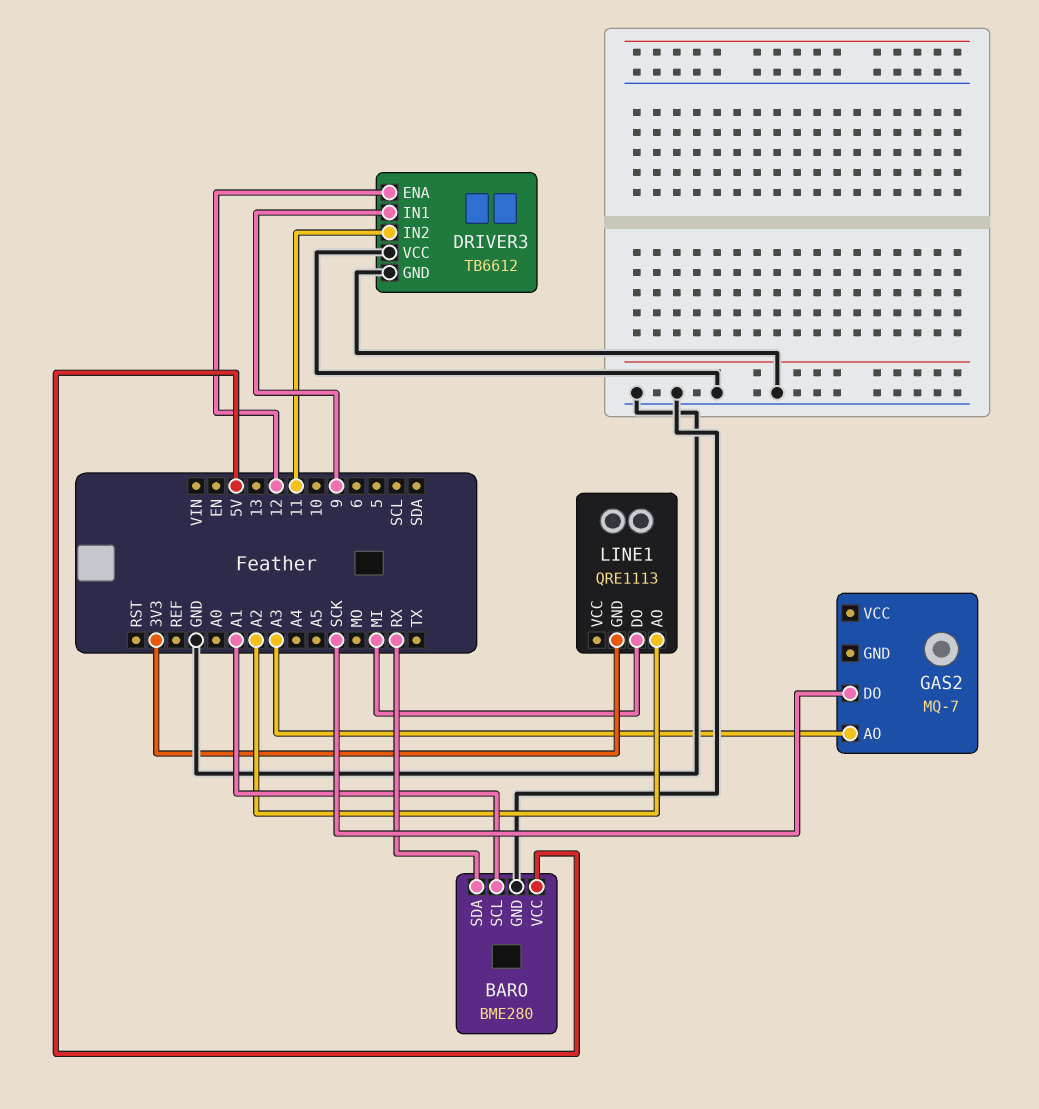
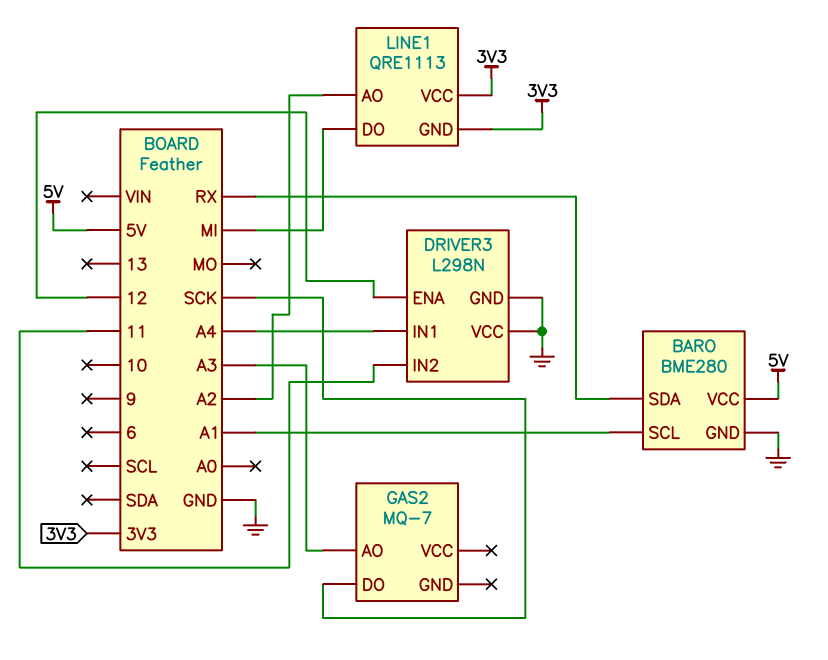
DRIVER3: TB6612 -> L298N
DRIVER3 pin IN1: 9 -> A4
LINE1 pin VCC: none -> 3V3

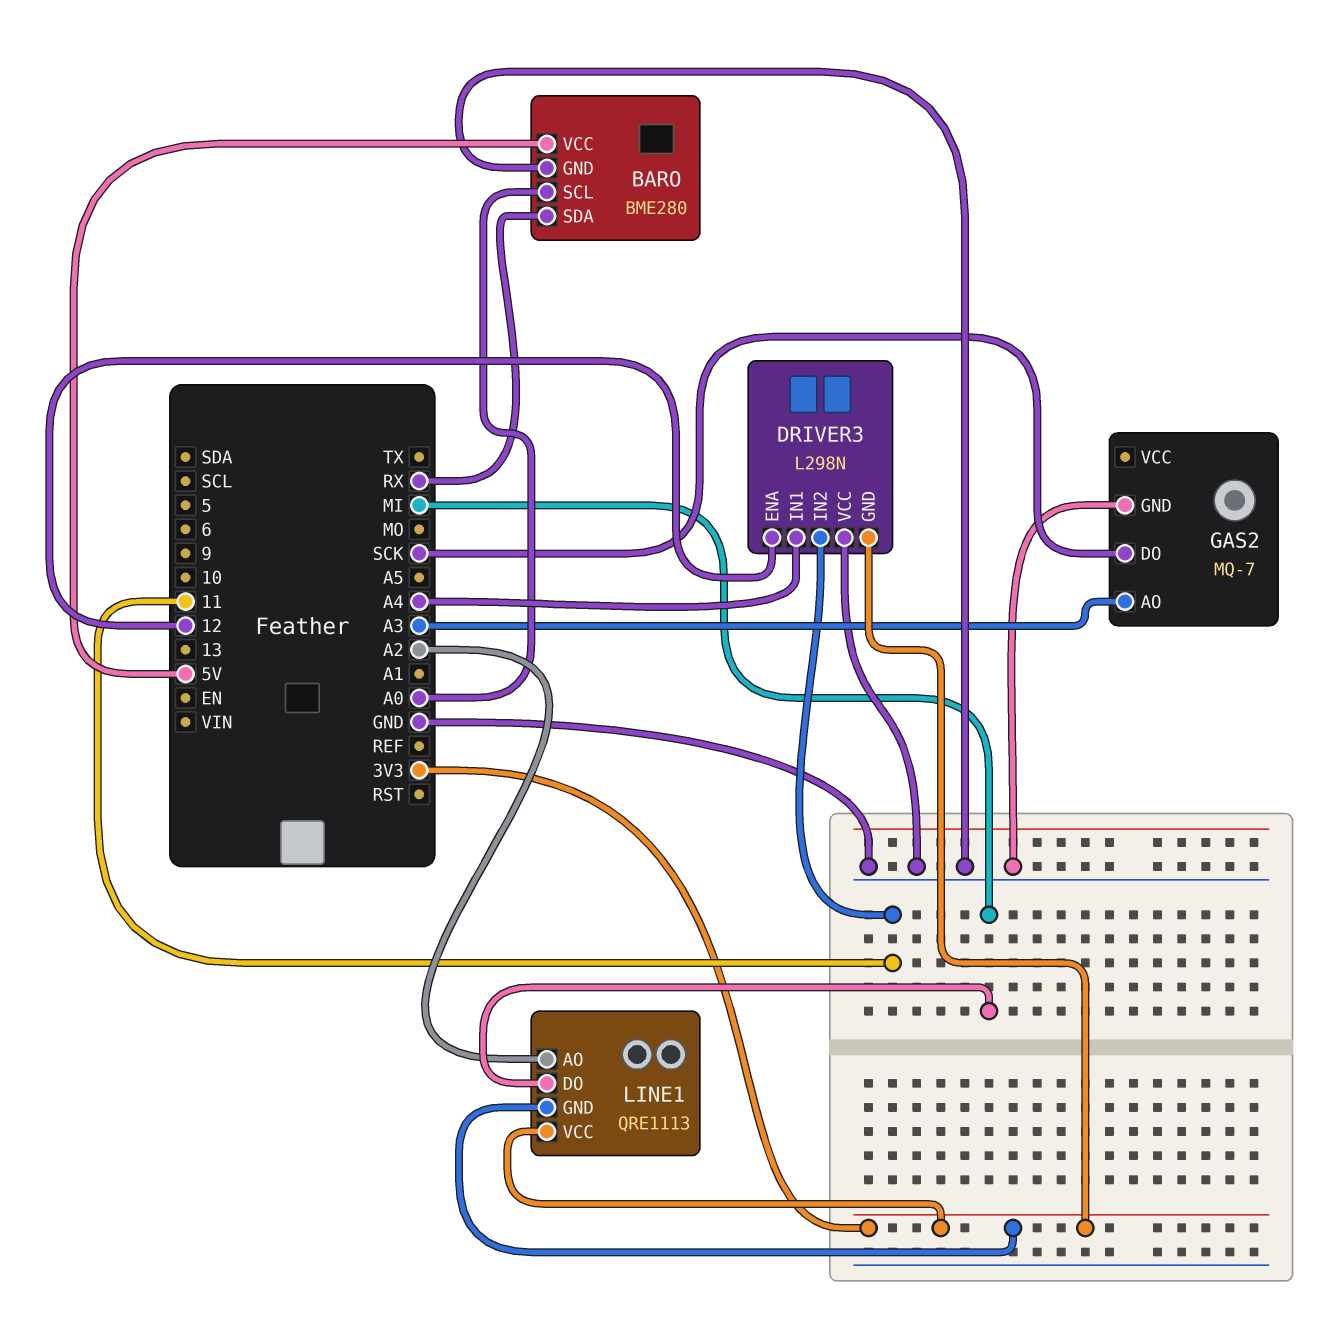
BARO pin SCL: A1 -> A0
DRIVER3 pin GND: GND -> 3V3
GAS2 pin GND: none -> GND

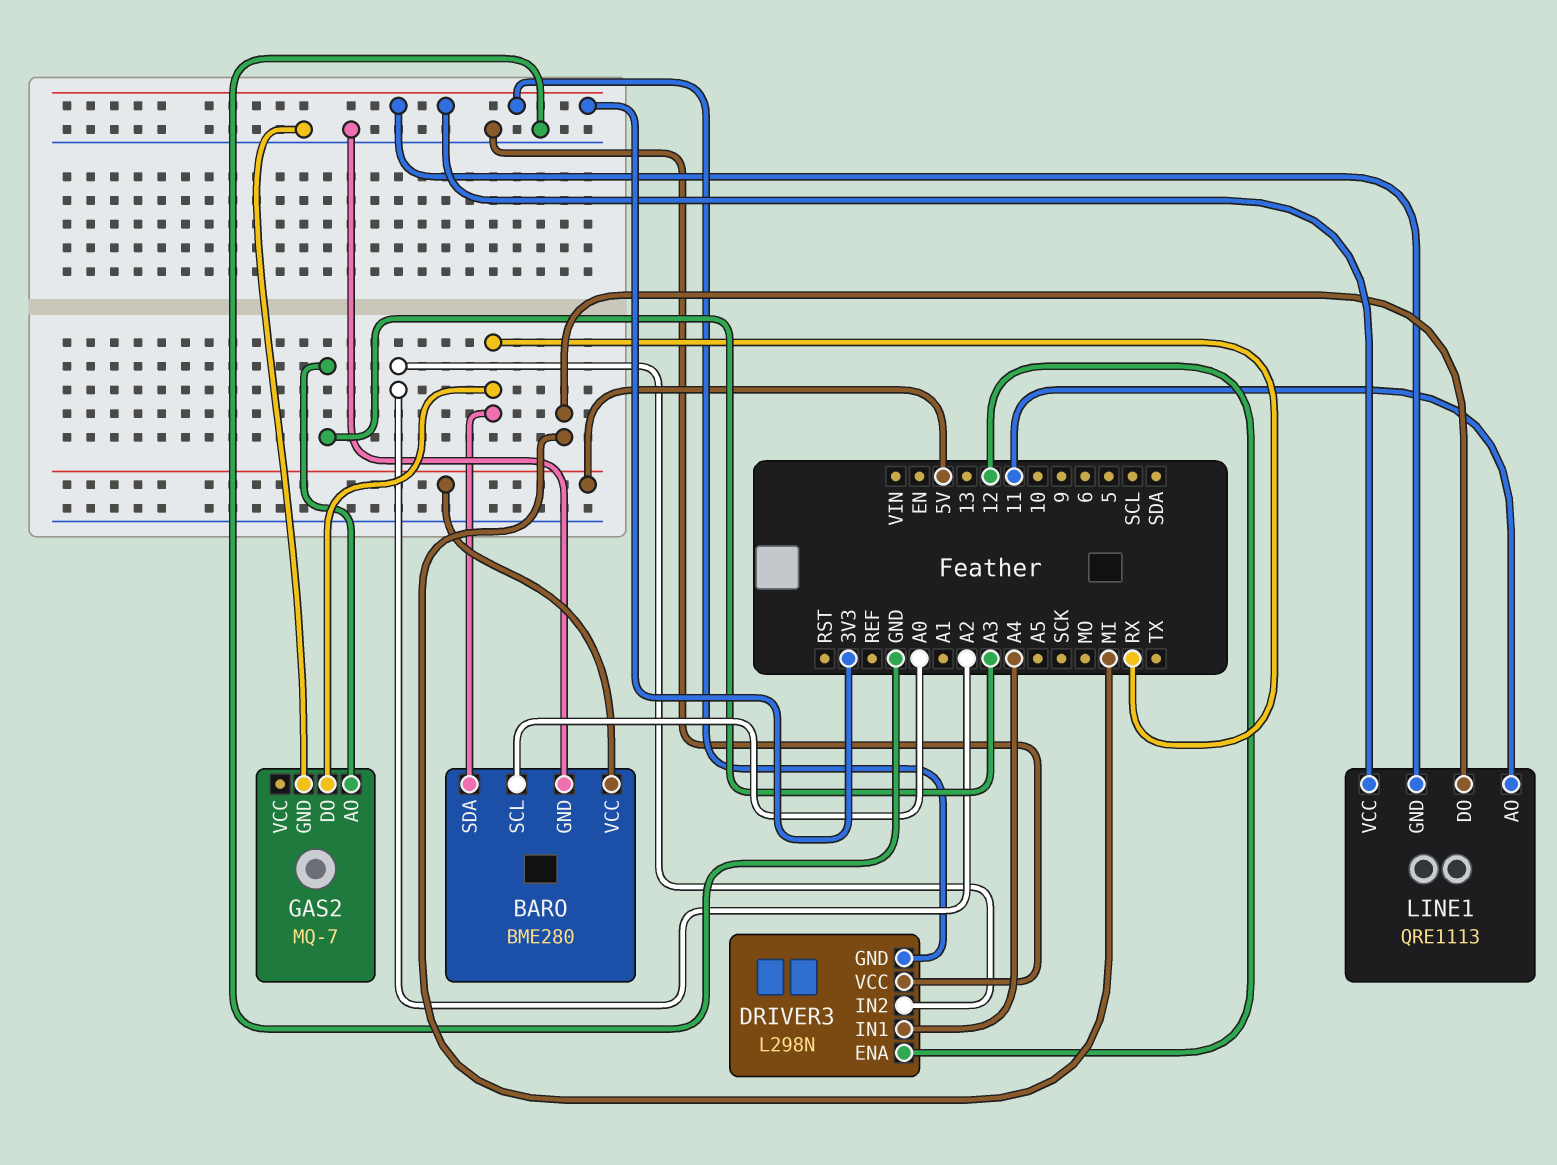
DRIVER3 pin IN2: 11 -> A2
GAS2 pin DO: SCK -> RX
LINE1 pin AO: A2 -> 11

